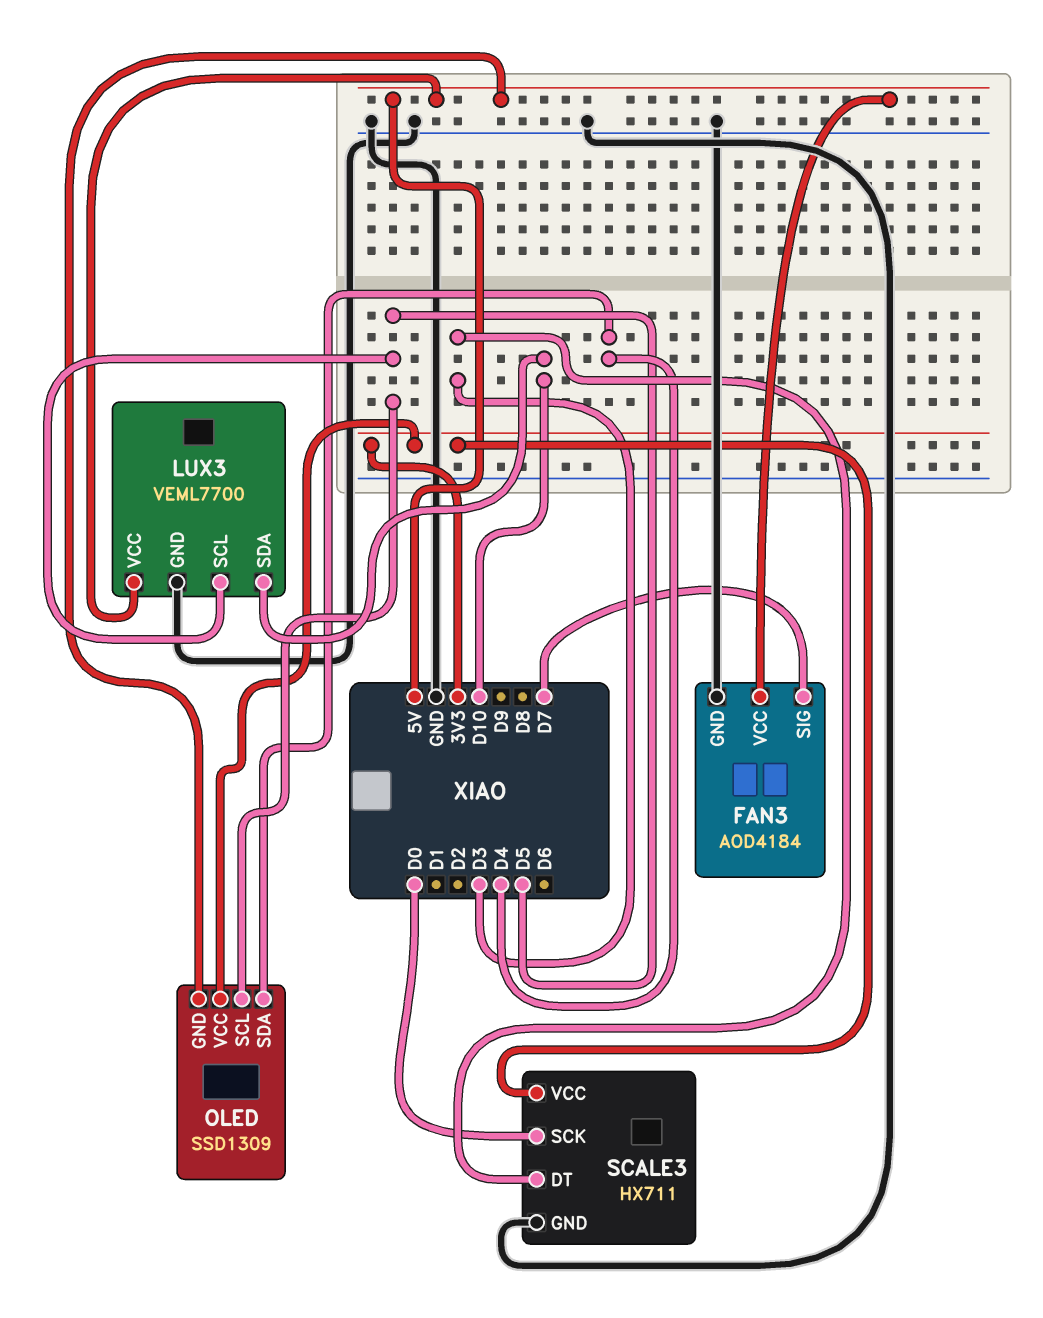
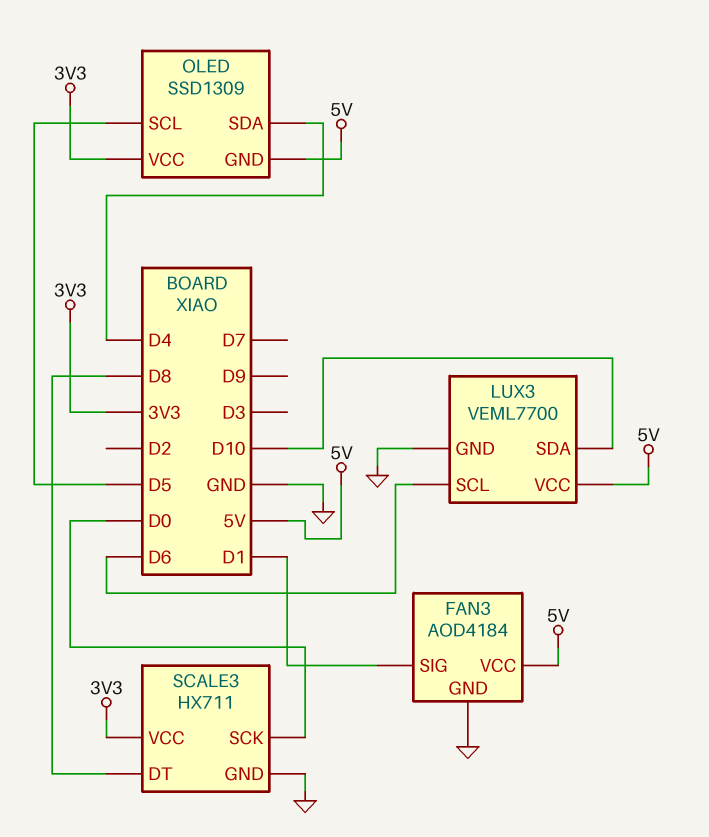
FAN3 pin SIG: D7 -> D1
LUX3 pin SCL: D5 -> D6
SCALE3 pin DT: D3 -> D8

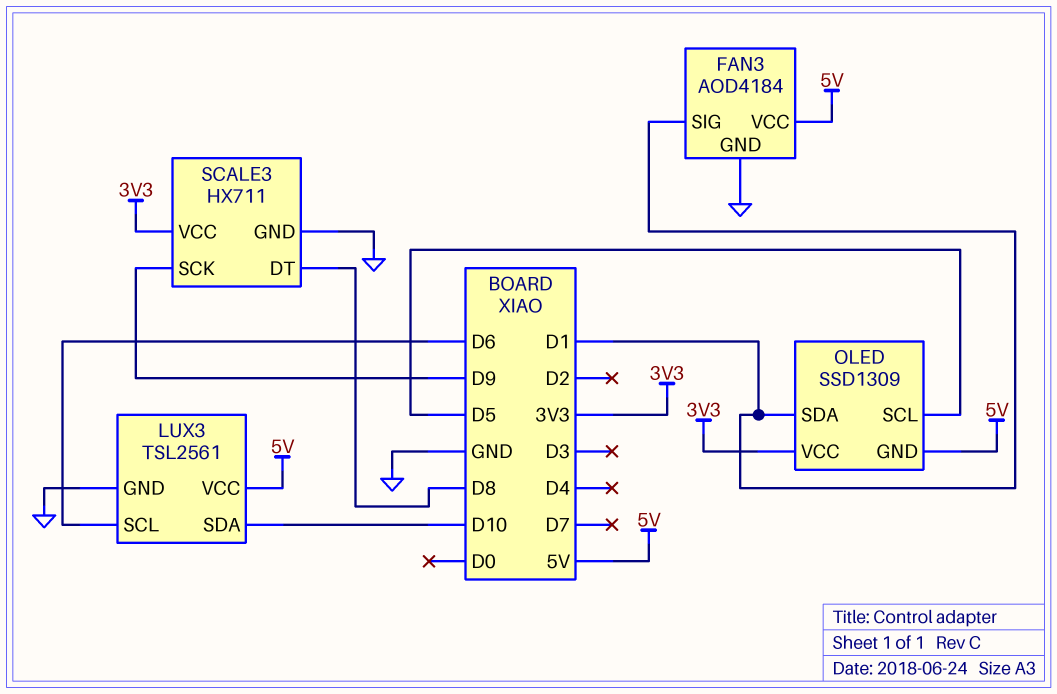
LUX3: VEML7700 -> TSL2561
OLED pin SDA: D4 -> D1
SCALE3 pin SCK: D0 -> D9

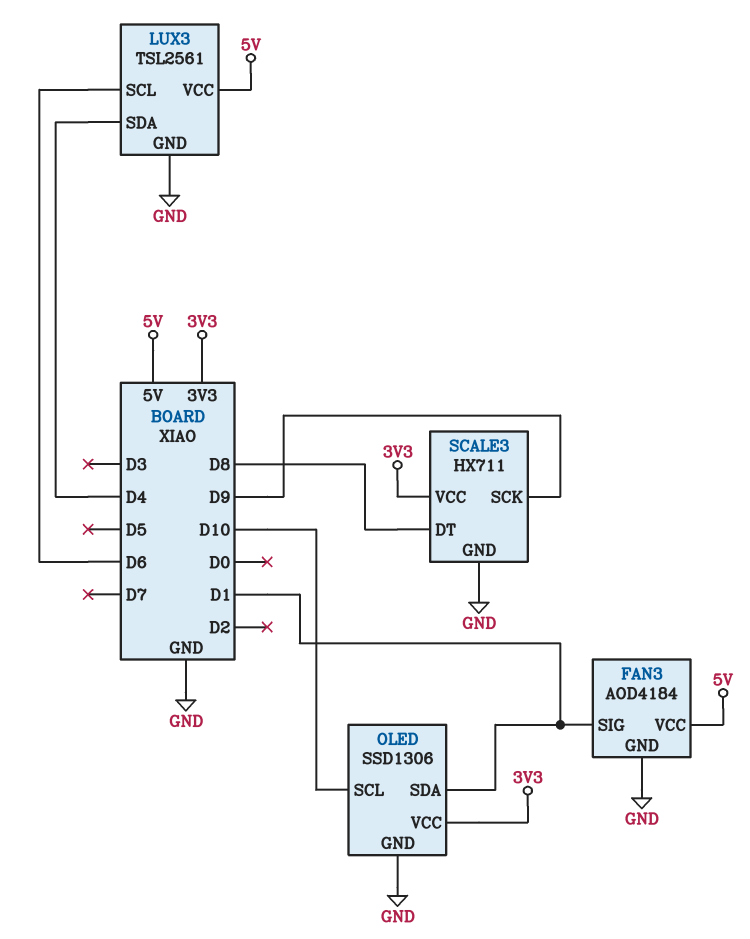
LUX3 pin SDA: D10 -> D4
OLED: SSD1309 -> SSD1306
OLED pin GND: 5V -> GND
OLED pin SCL: D5 -> D10

